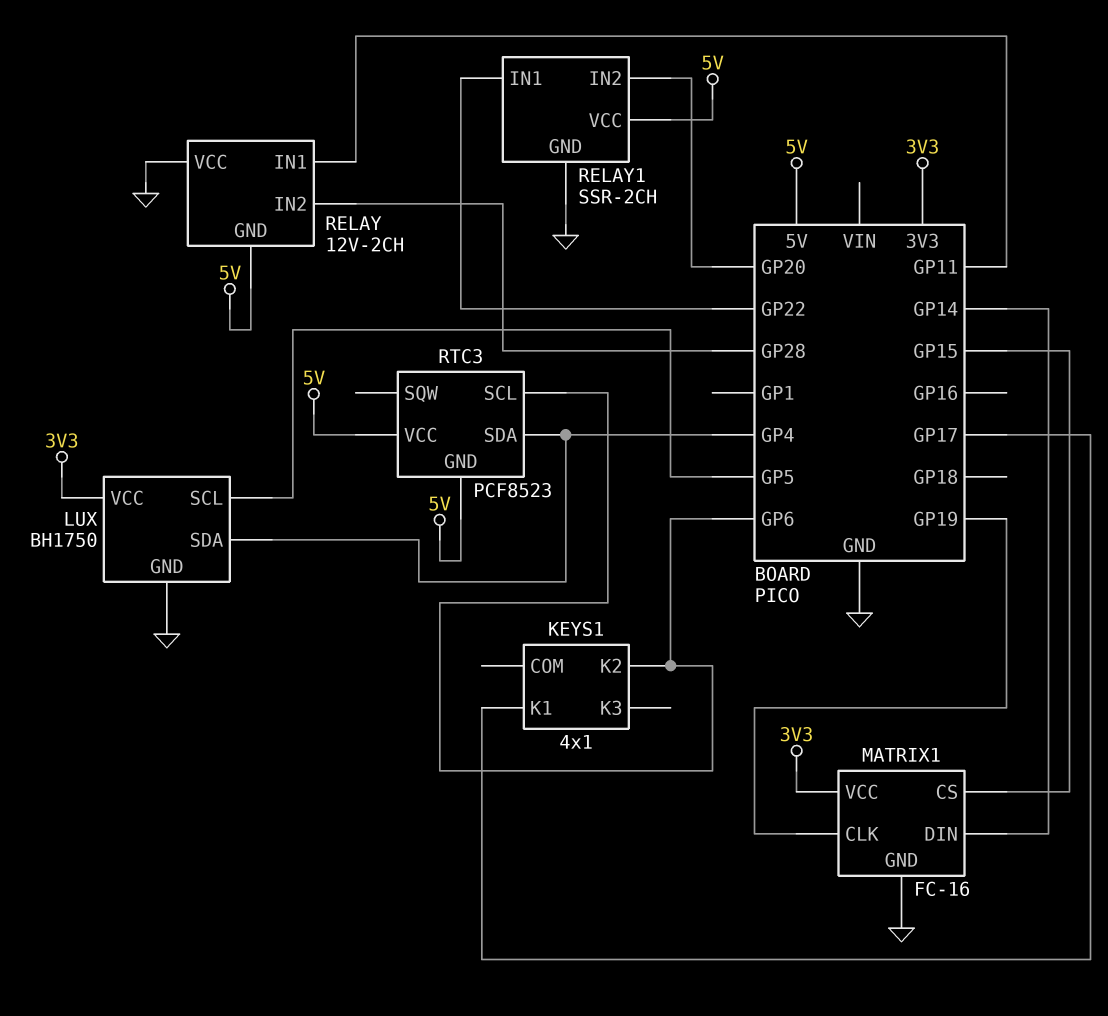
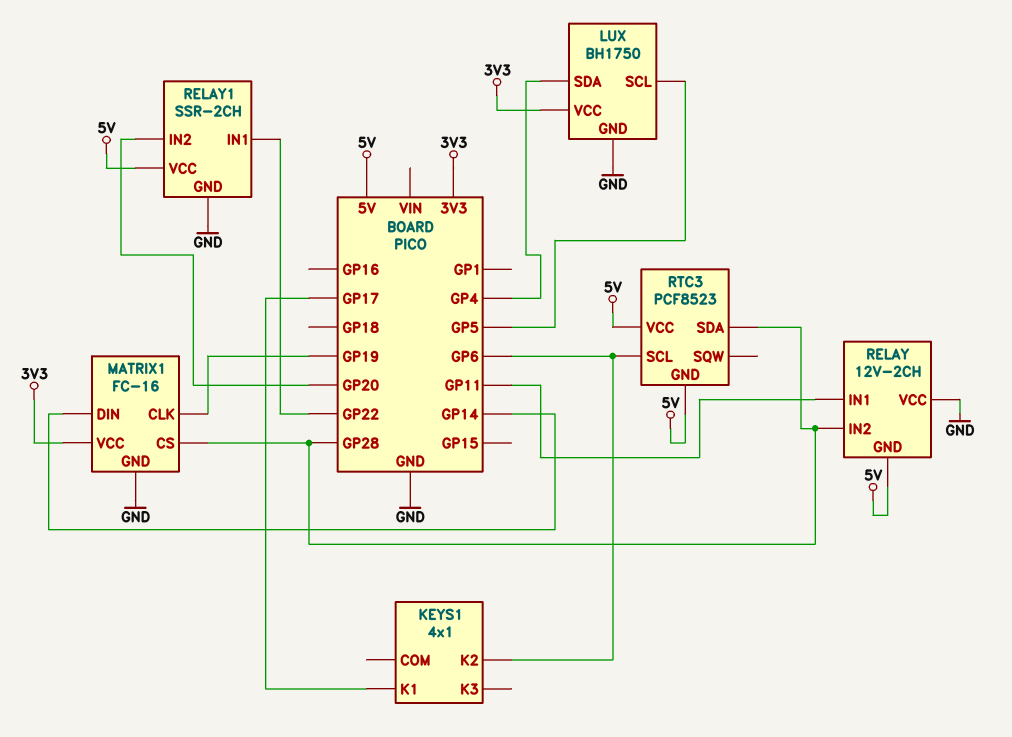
MATRIX1 pin CS: GP15 -> GP28
RTC3 pin SDA: GP4 -> GP28

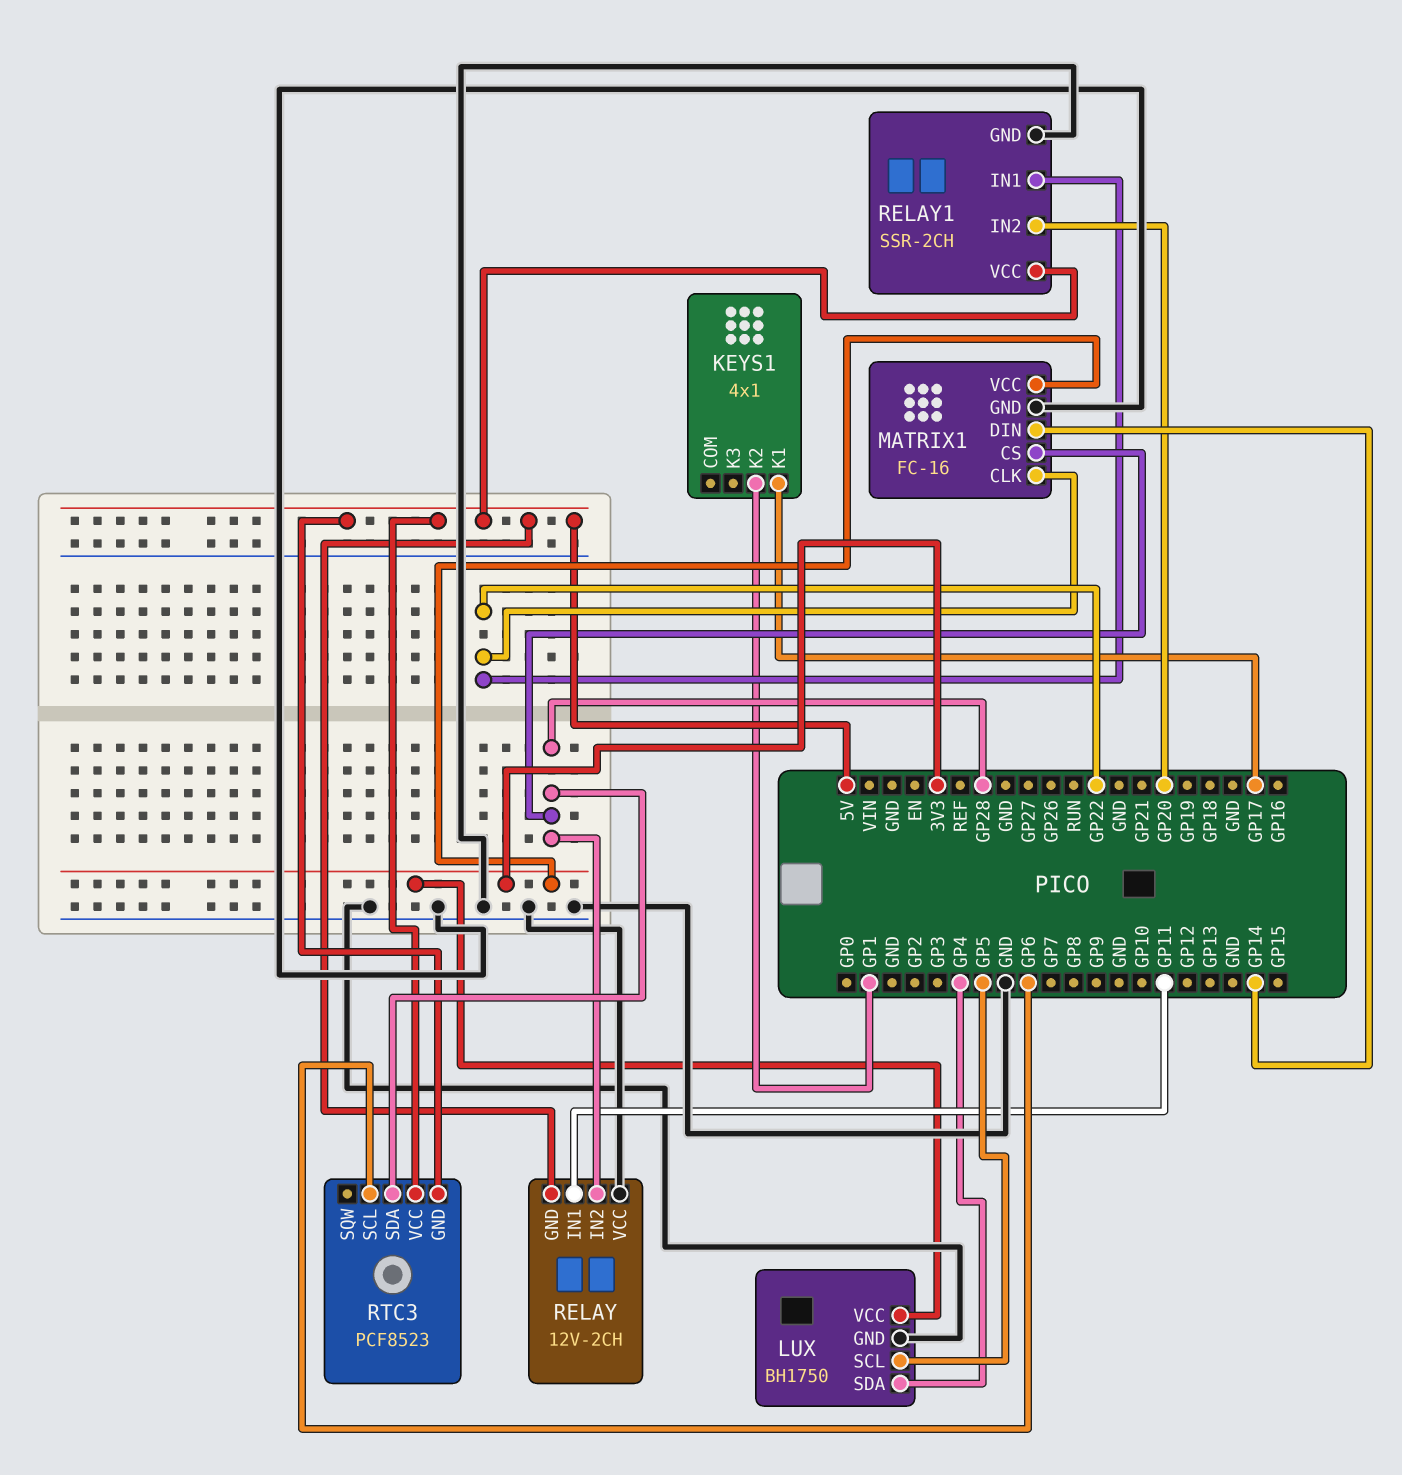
KEYS1 pin K2: GP6 -> GP1
MATRIX1 pin CLK: GP19 -> GP22

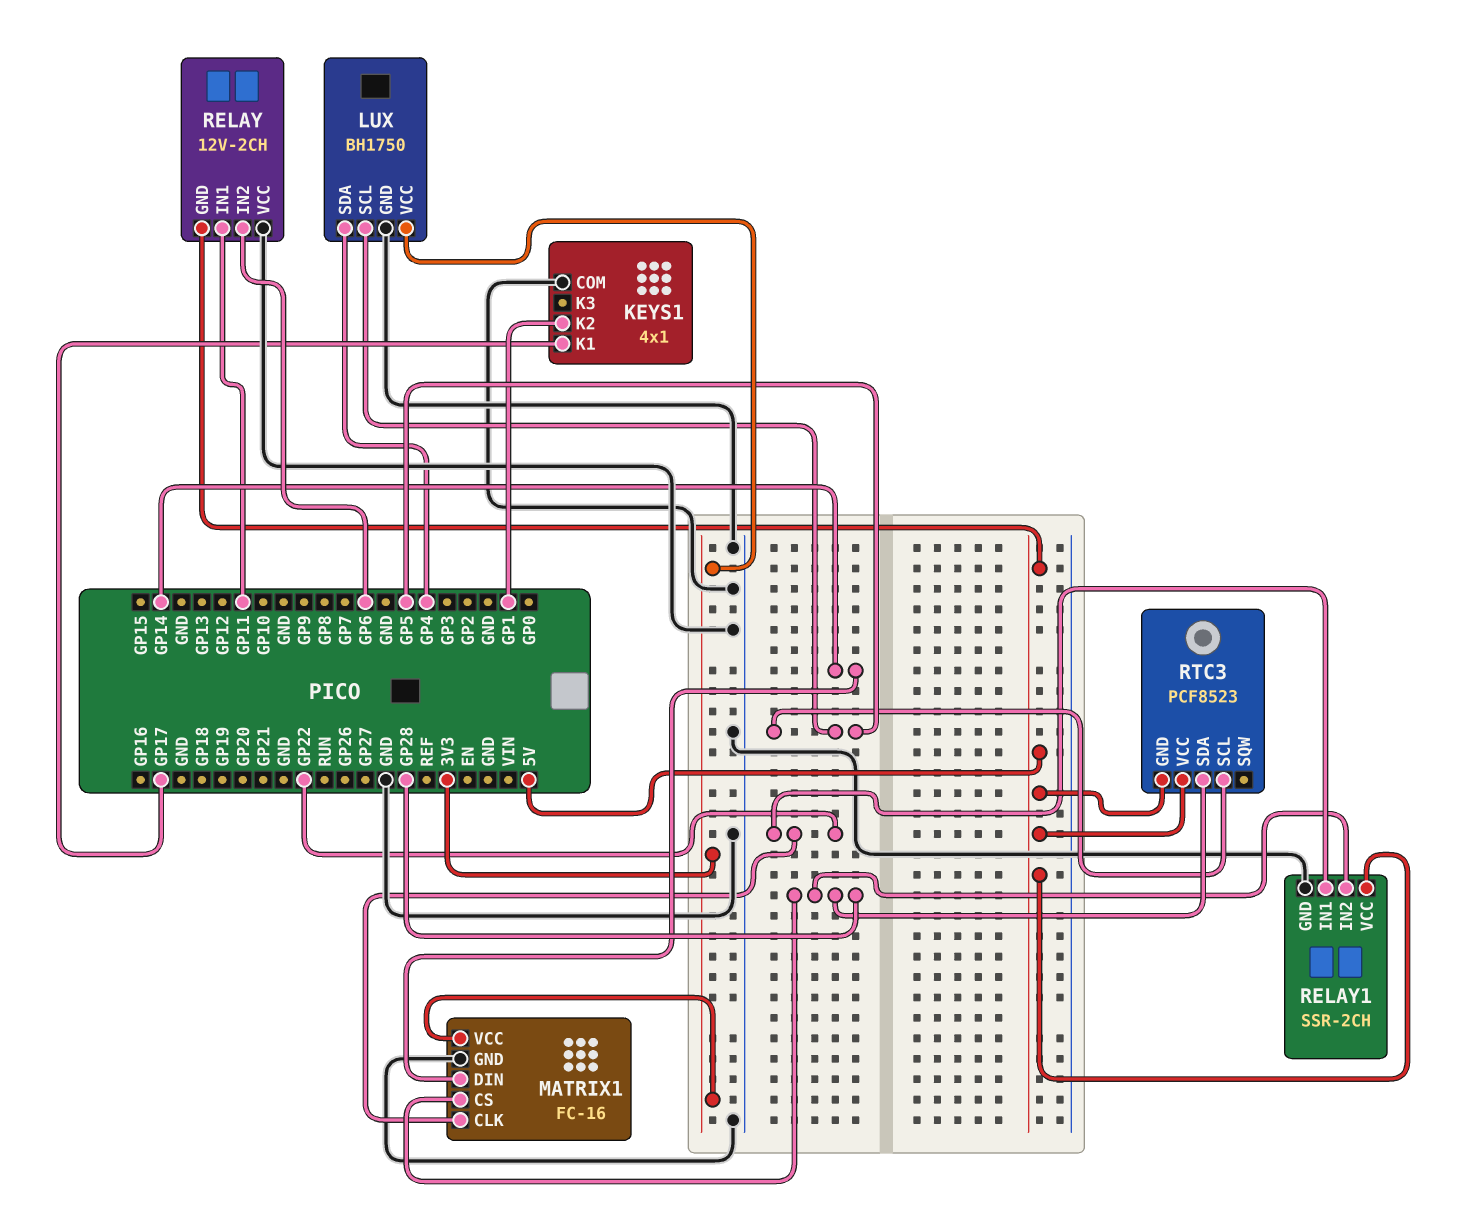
KEYS1 pin COM: none -> GND
RELAY pin IN2: GP28 -> GP6
RELAY1 pin IN2: GP20 -> GP28
RTC3 pin SCL: GP6 -> GP5

